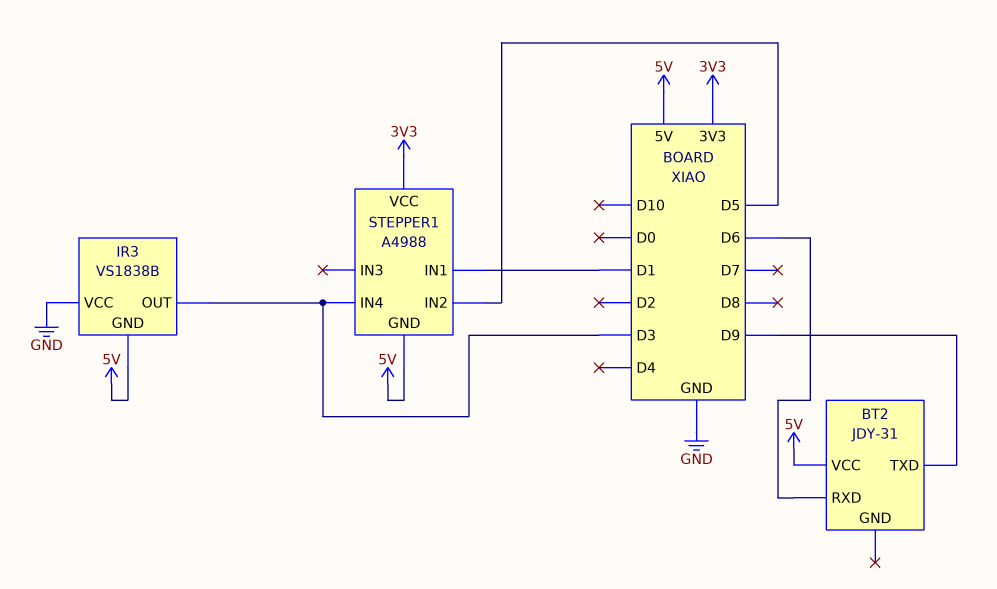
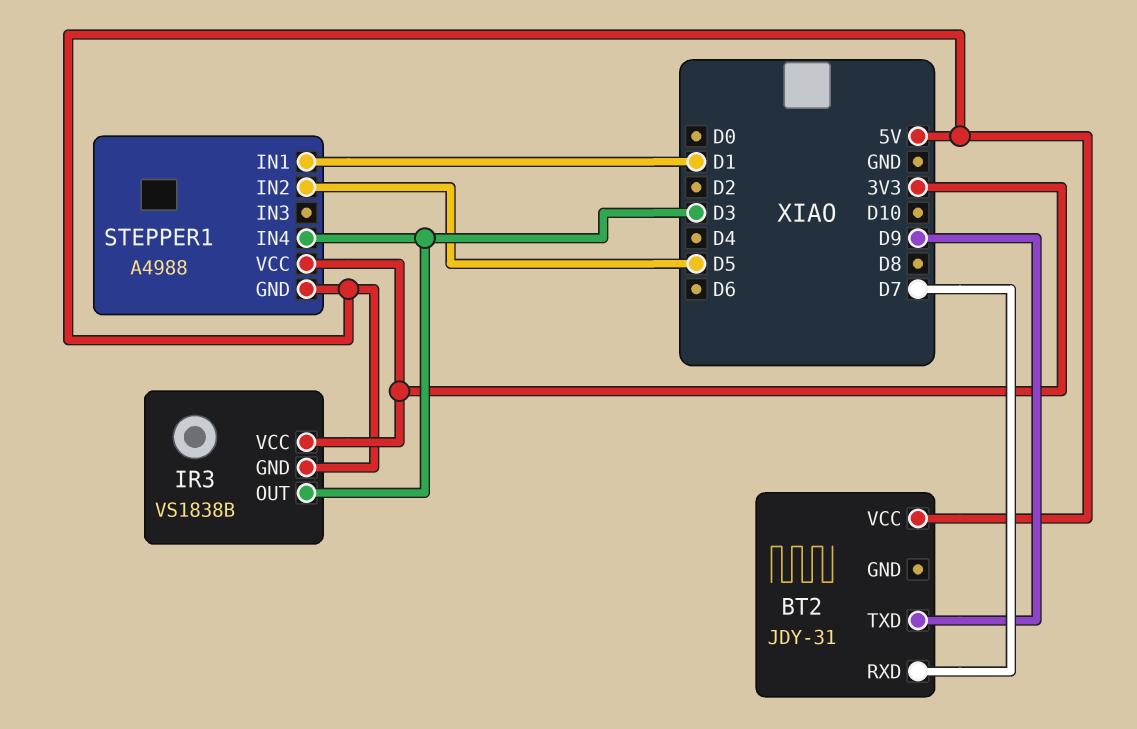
BT2 pin RXD: D6 -> D7
IR3 pin VCC: GND -> 3V3

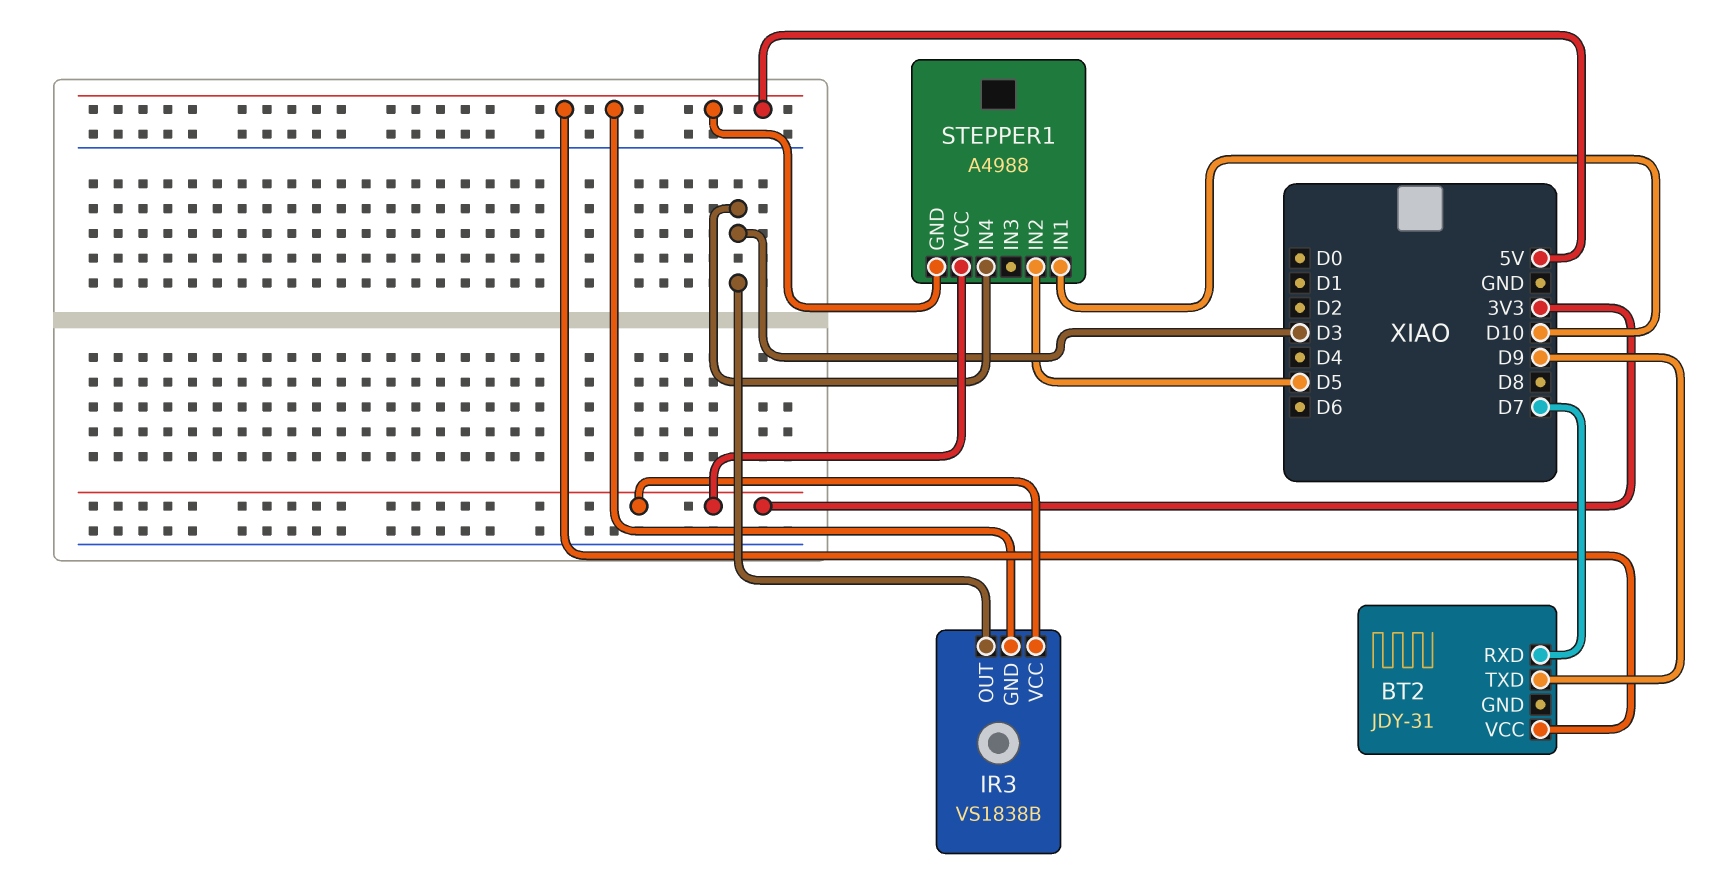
STEPPER1 pin IN1: D1 -> D10

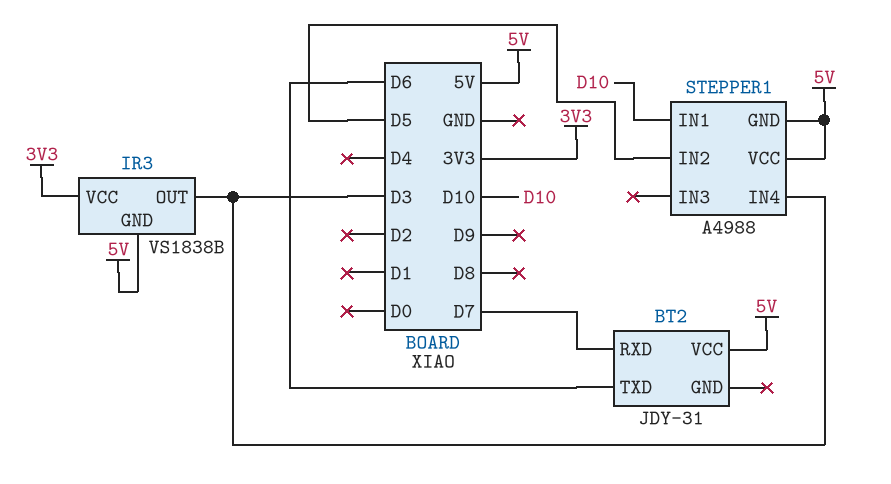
BT2 pin TXD: D9 -> D6
STEPPER1 pin VCC: 3V3 -> 5V

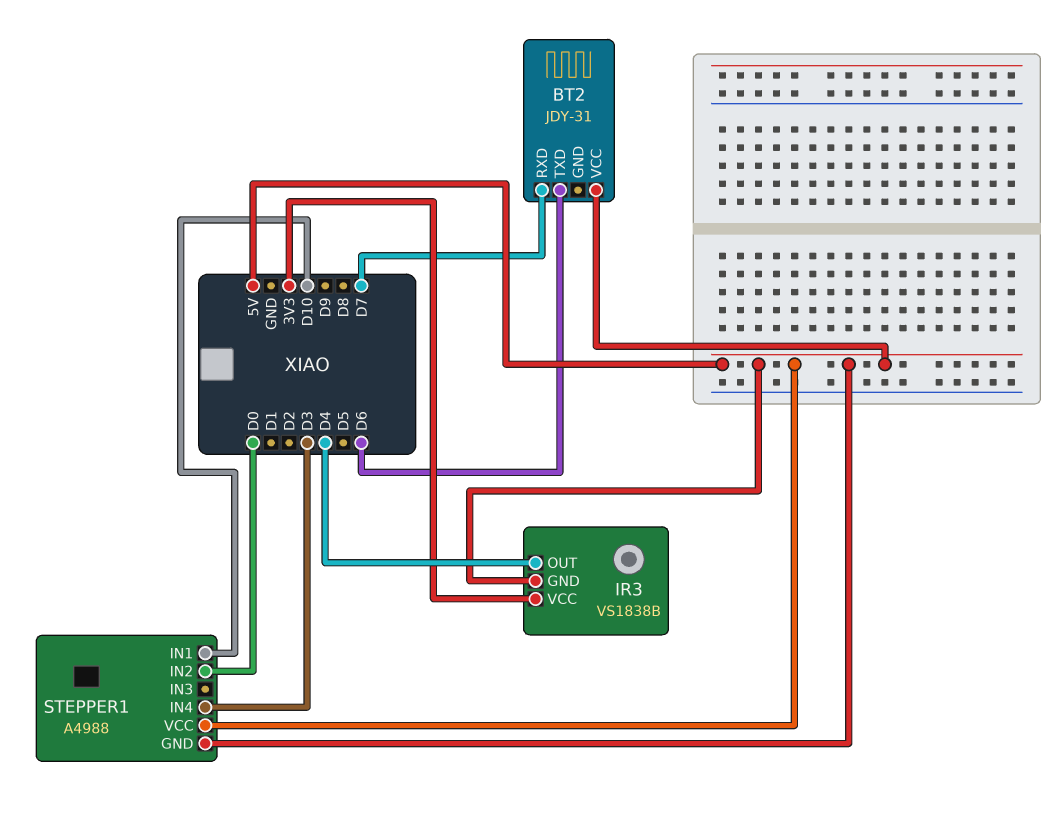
IR3 pin OUT: D3 -> D4
STEPPER1 pin IN2: D5 -> D0

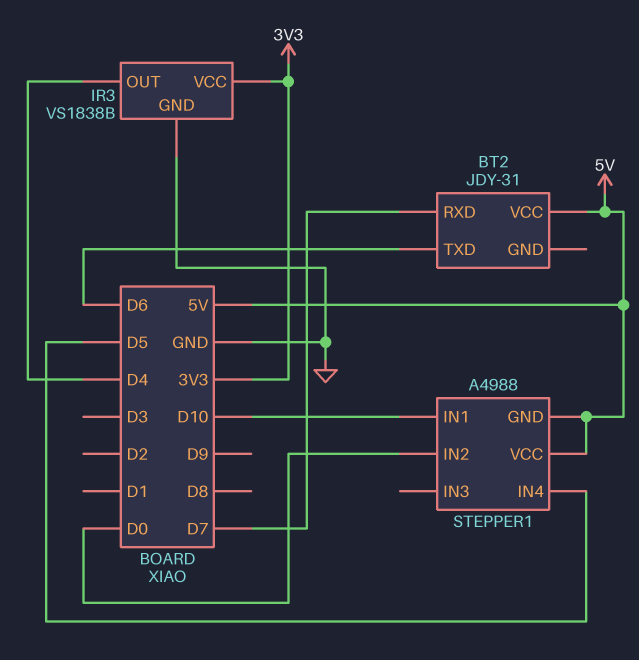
IR3 pin GND: 5V -> GND
STEPPER1 pin IN4: D3 -> D5

